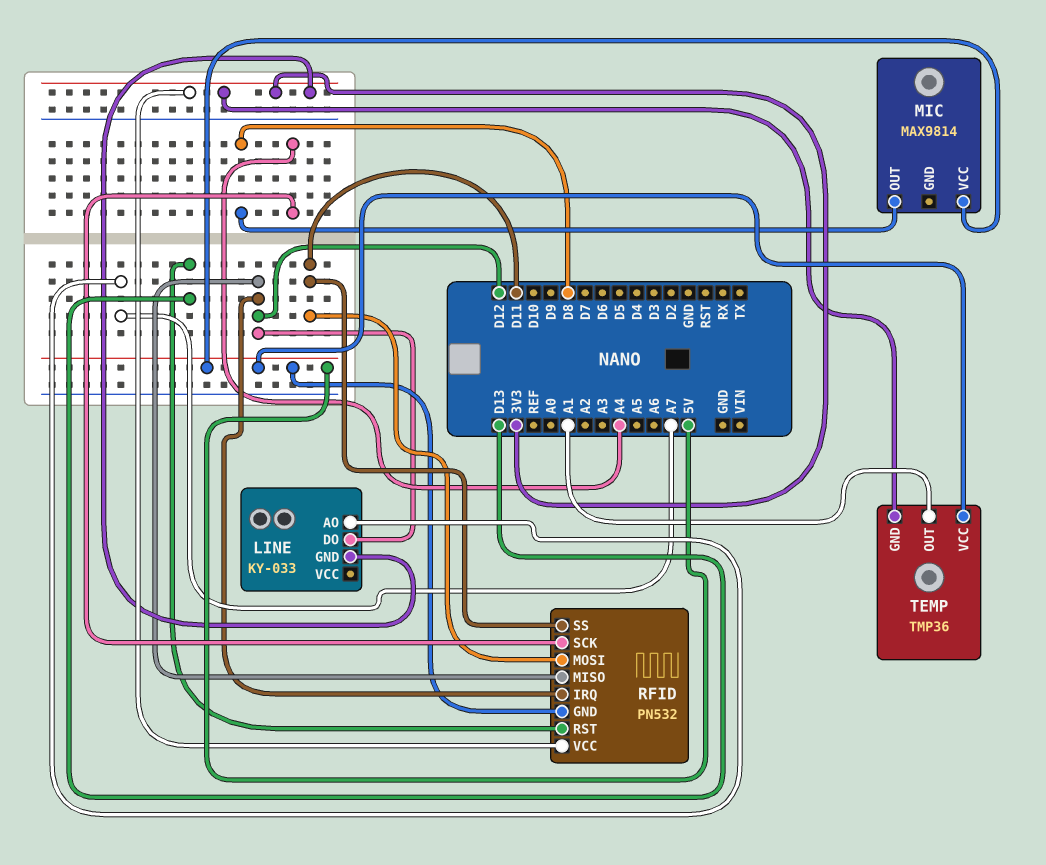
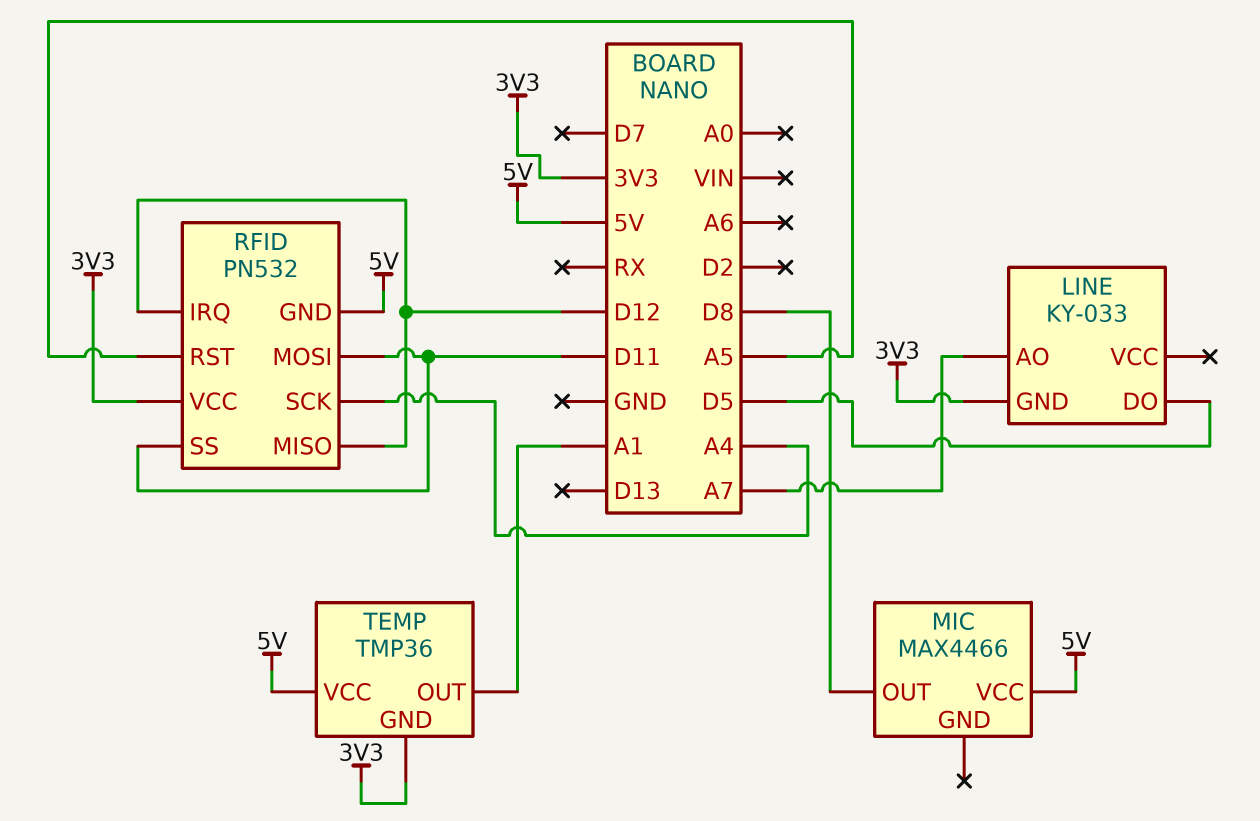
LINE pin DO: D12 -> D5
MIC: MAX9814 -> MAX4466
RFID pin RST: D13 -> A5

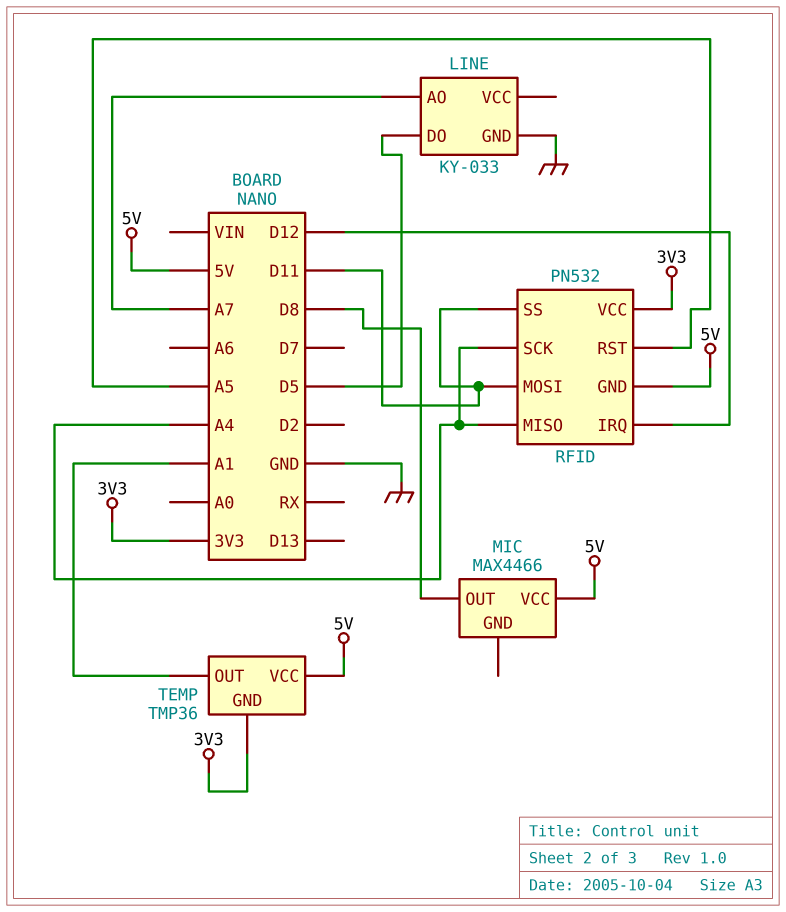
LINE pin GND: 3V3 -> GND
RFID pin MISO: D12 -> A4

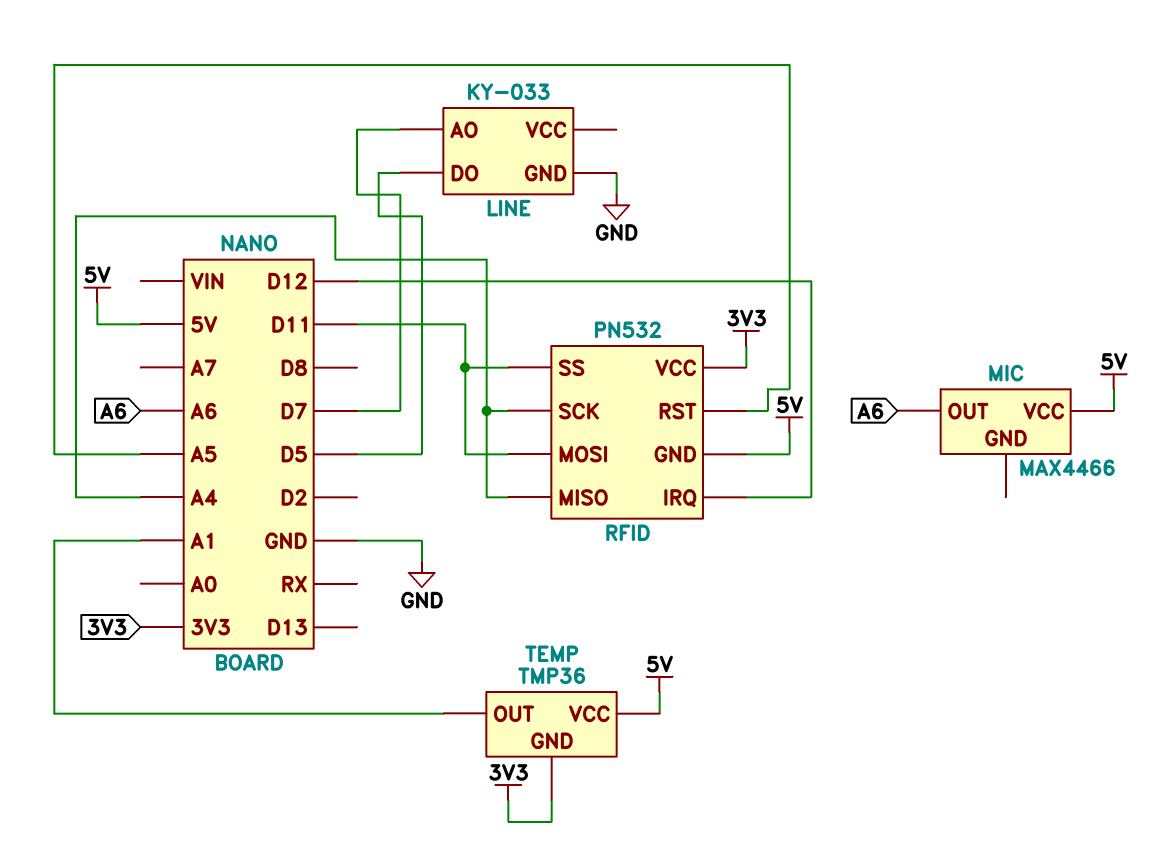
LINE pin AO: A7 -> D7
MIC pin OUT: D8 -> A6

